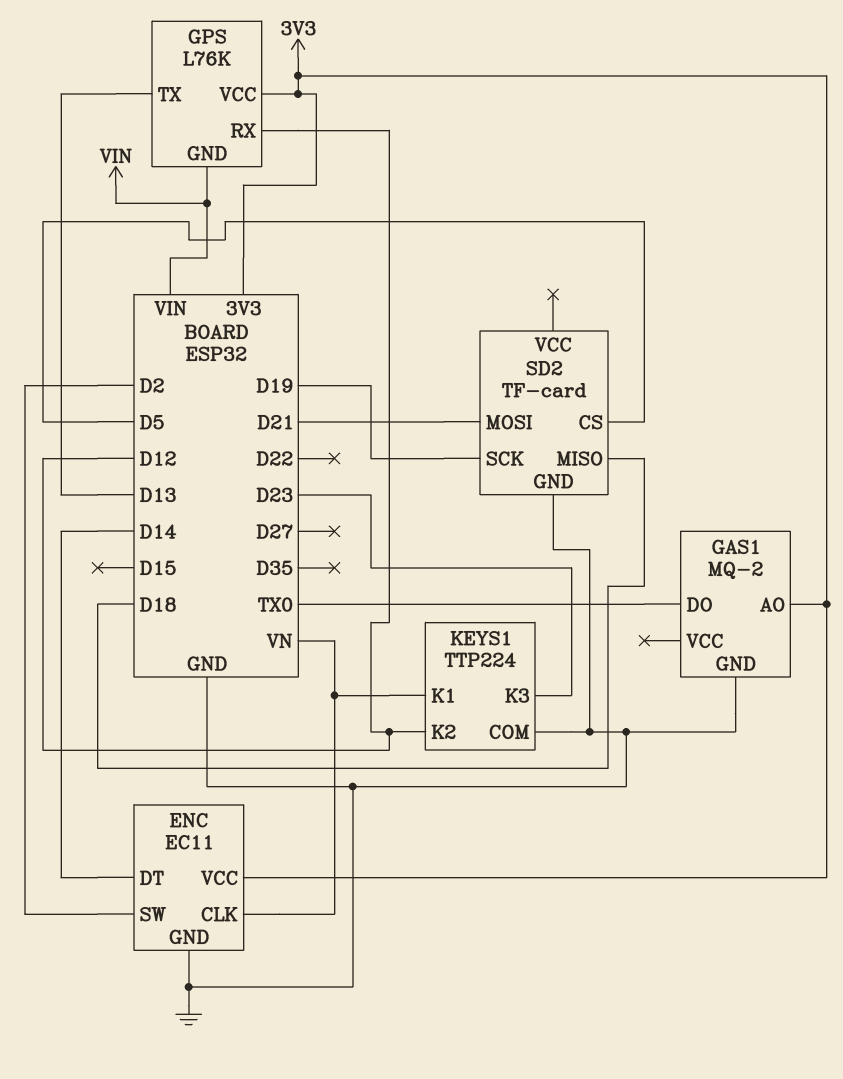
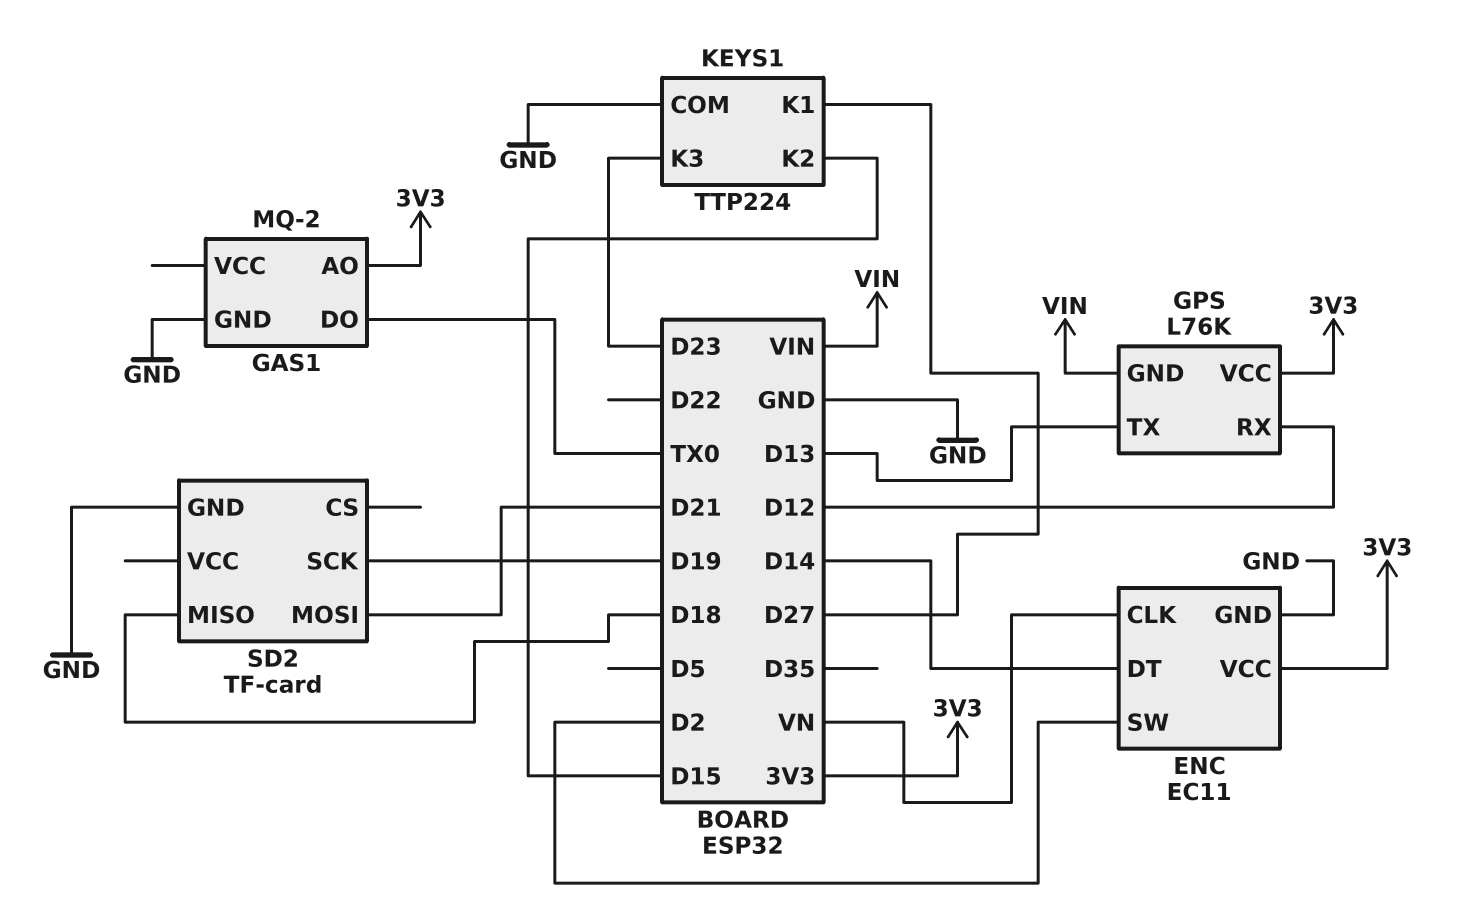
KEYS1 pin K1: VN -> D27
KEYS1 pin K2: D12 -> D15
SD2 pin CS: D5 -> none

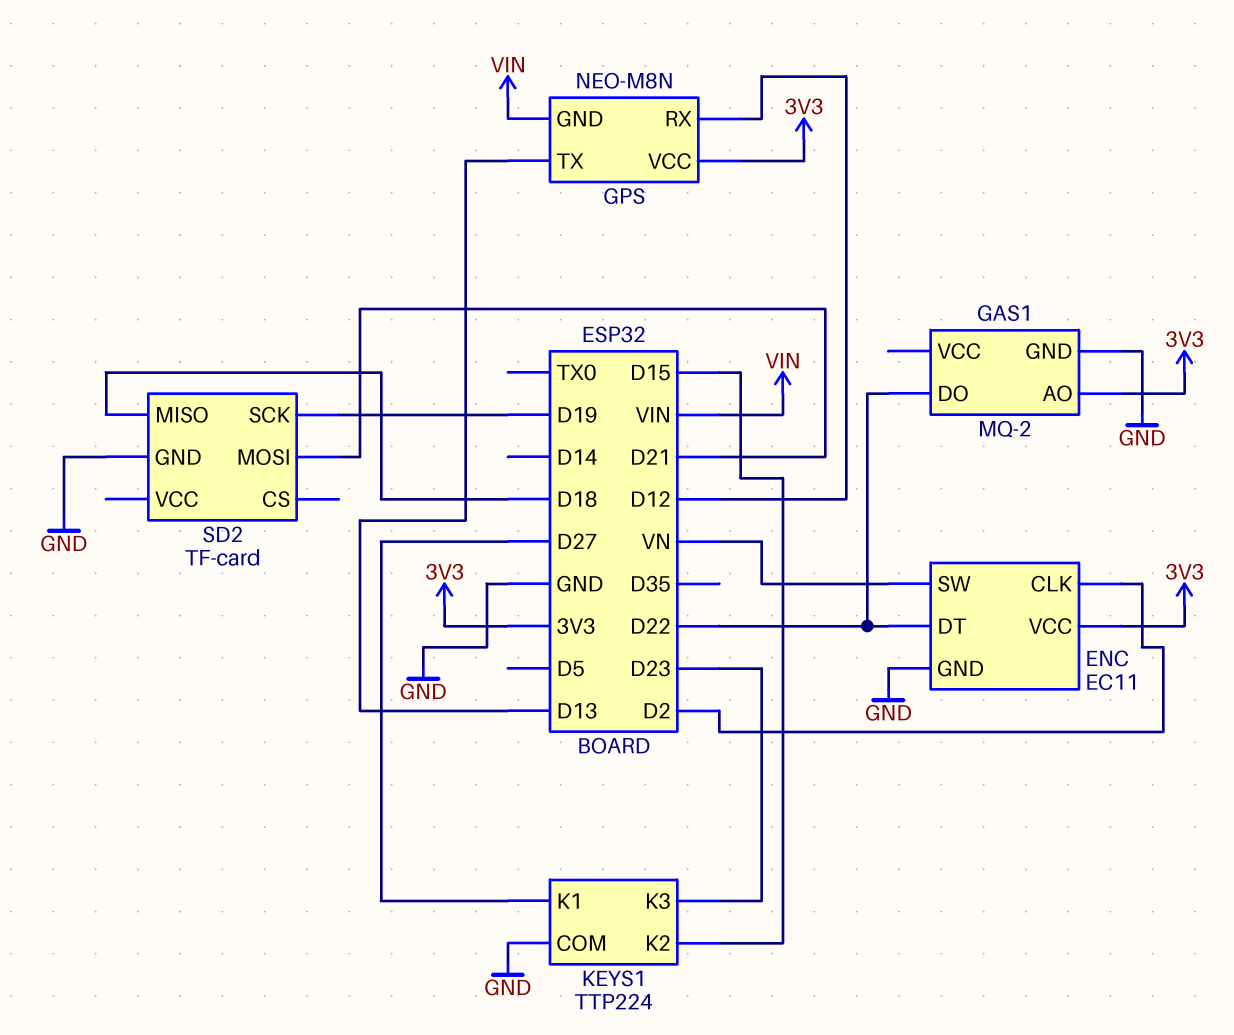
ENC pin CLK: VN -> D2
ENC pin DT: D14 -> D22
ENC pin SW: D2 -> VN
GAS1 pin DO: TX0 -> D22
GPS: L76K -> NEO-M8N

